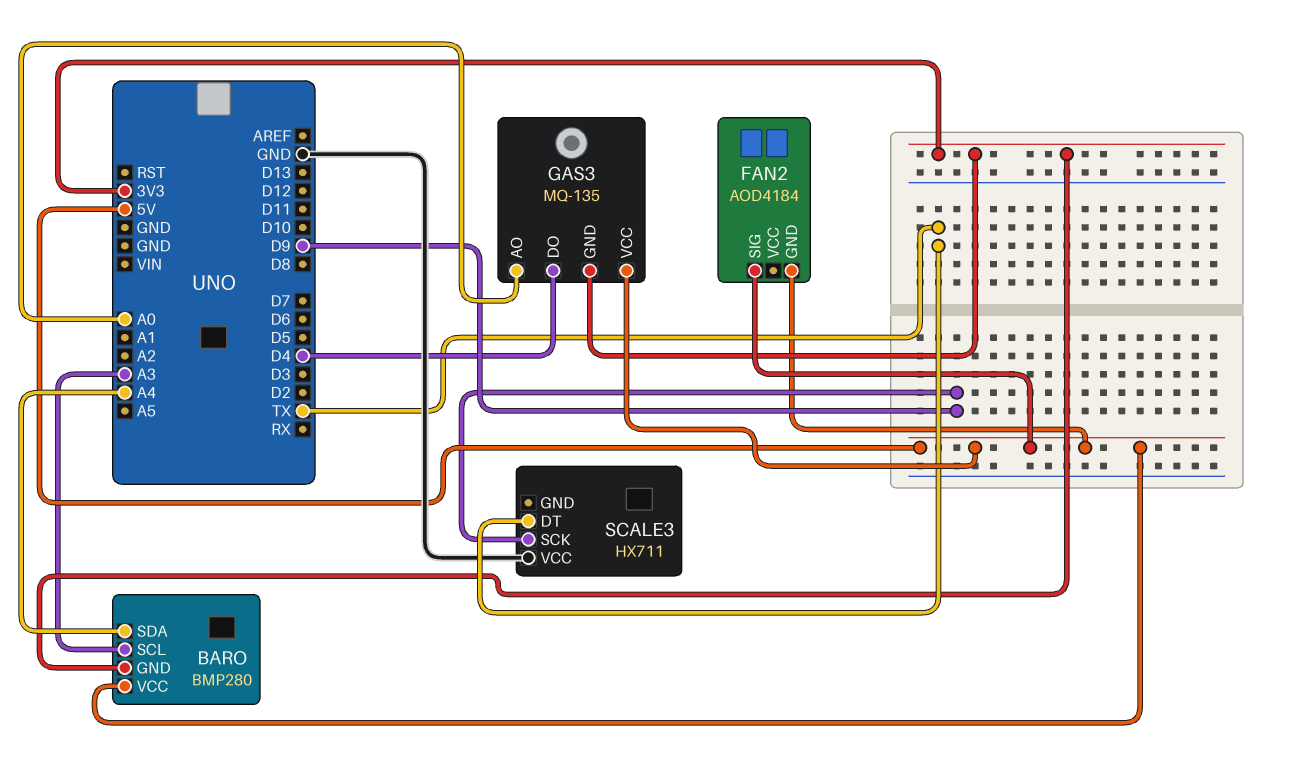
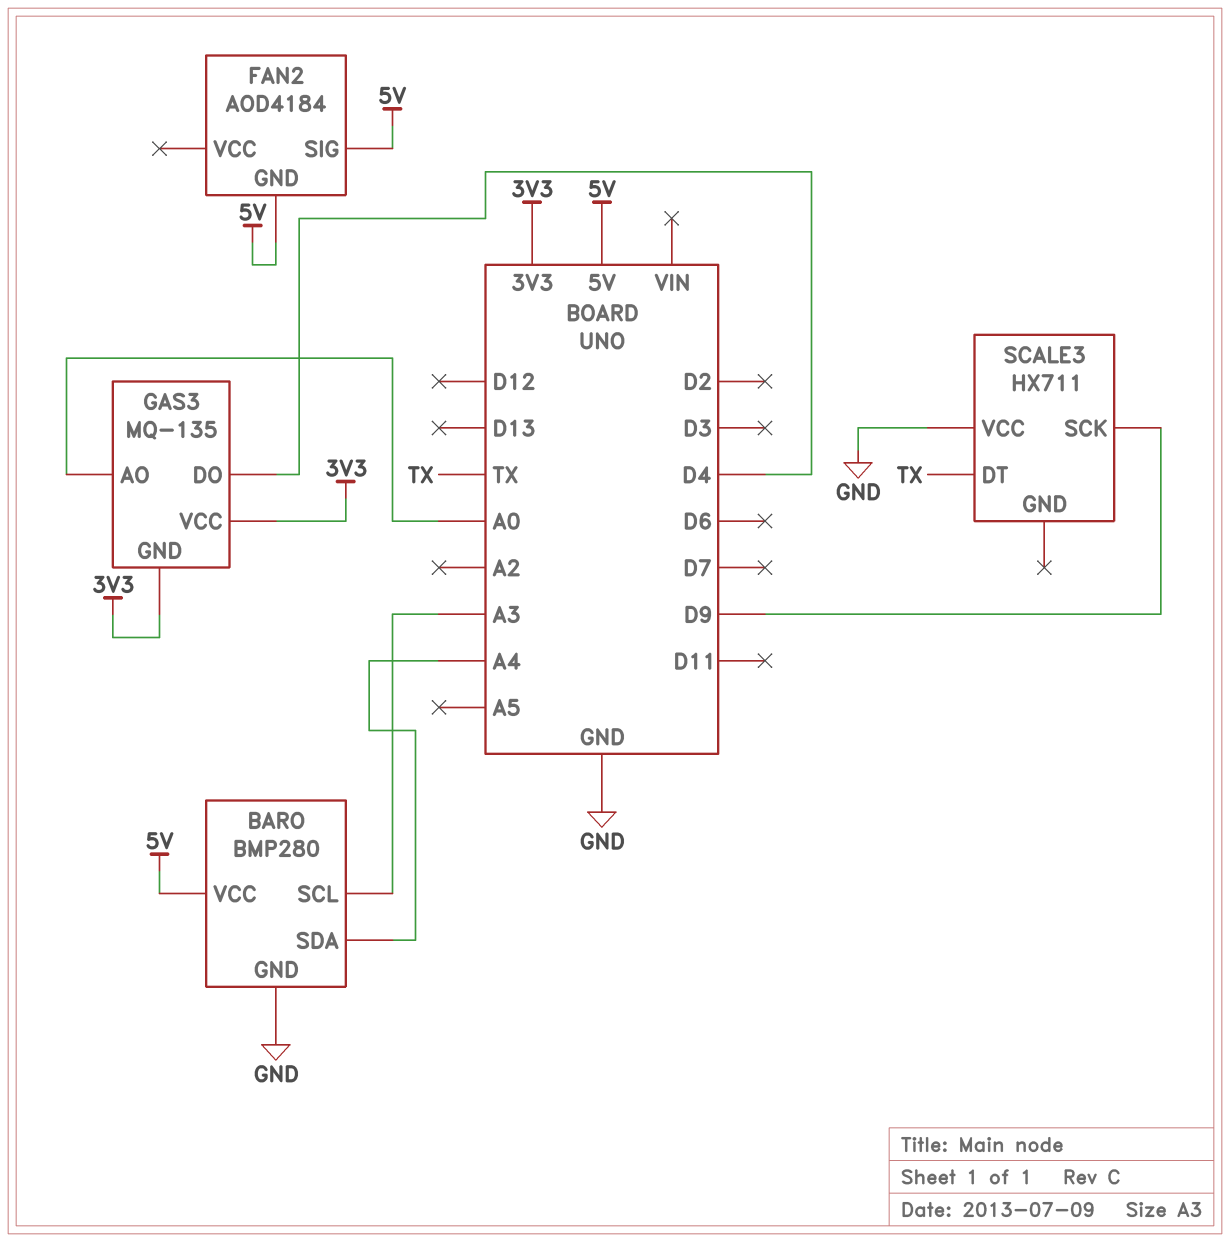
BARO pin GND: 3V3 -> GND
GAS3 pin VCC: 5V -> 3V3

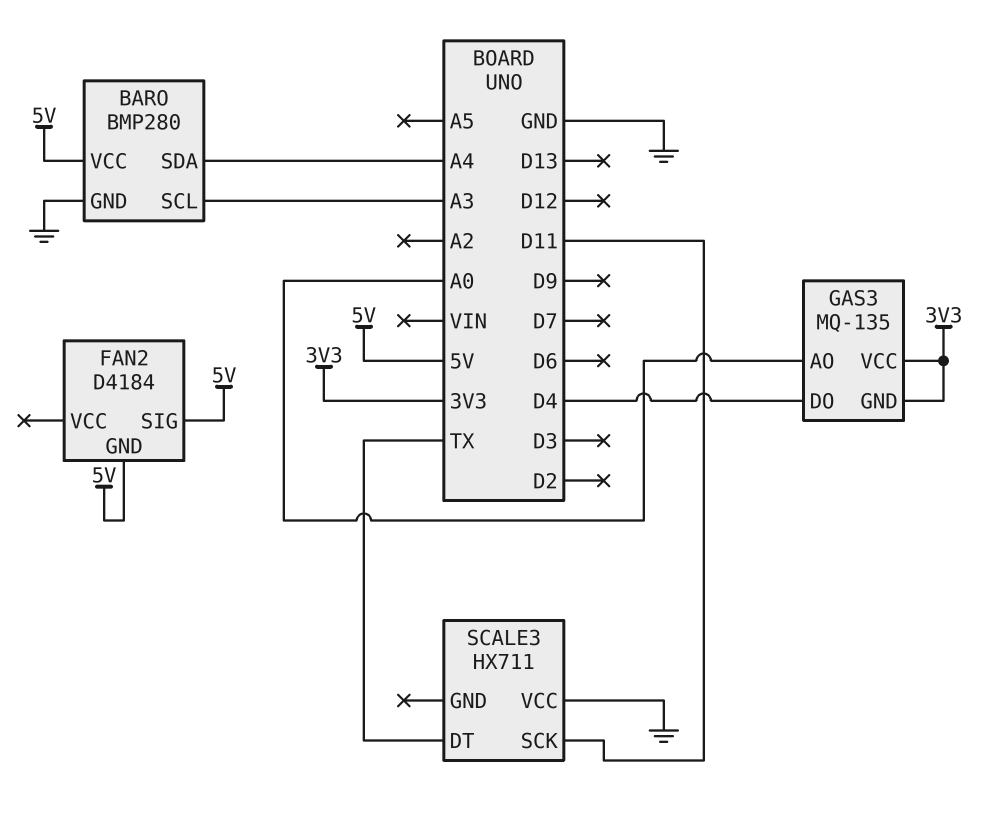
FAN2: AOD4184 -> D4184
SCALE3 pin SCK: D9 -> D11

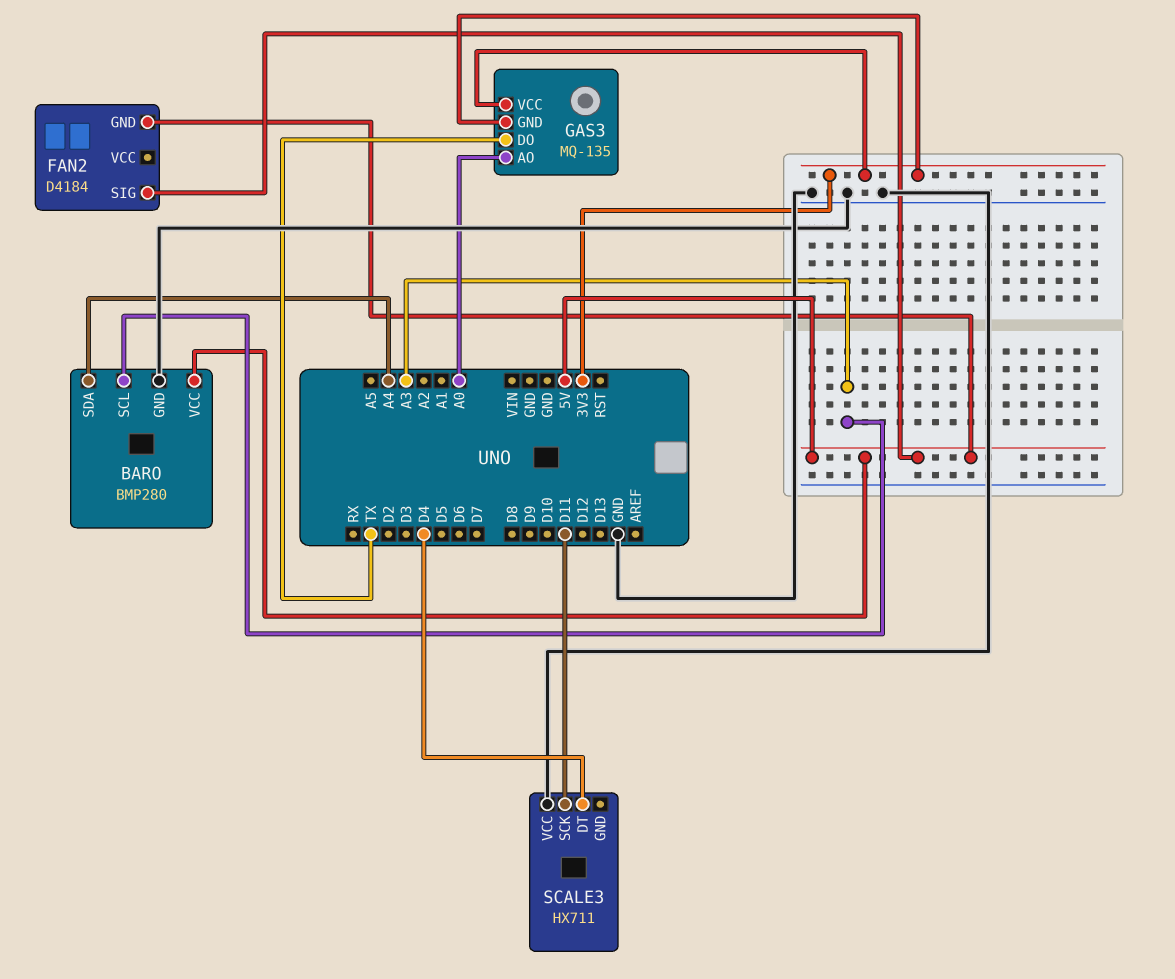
GAS3 pin DO: D4 -> TX
SCALE3 pin DT: TX -> D4

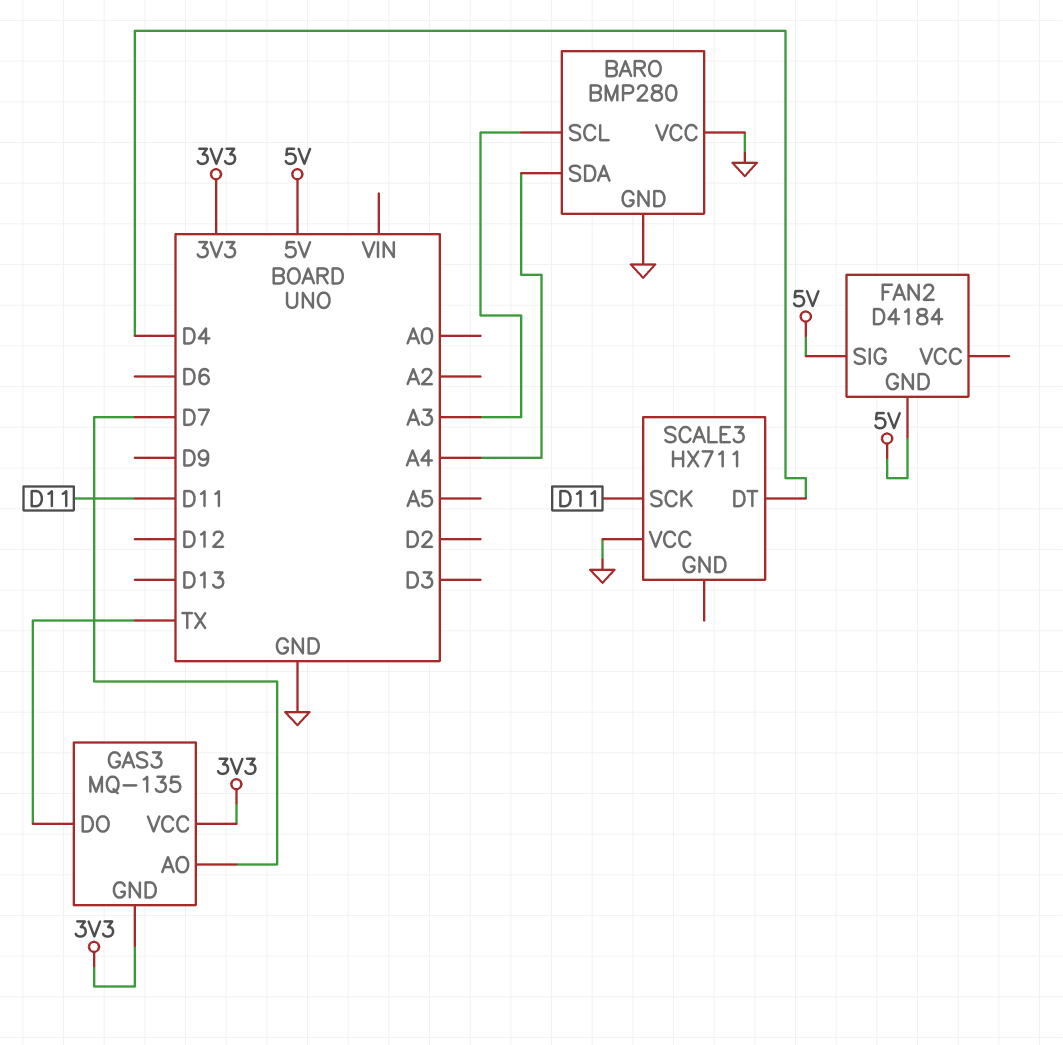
BARO pin VCC: 5V -> GND
GAS3 pin AO: A0 -> D7

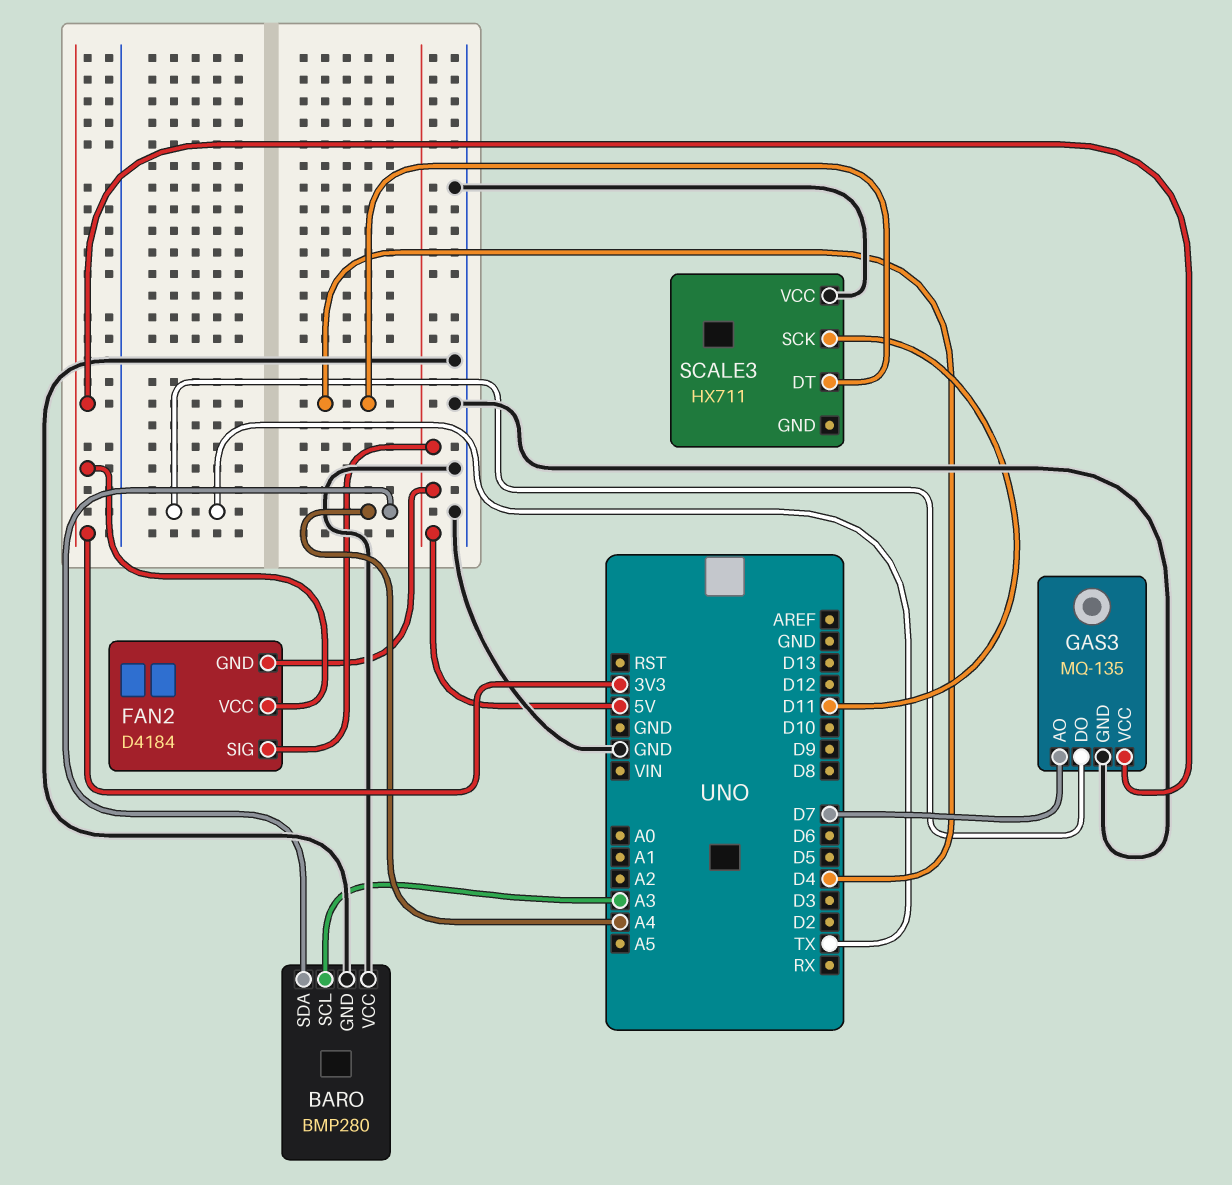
FAN2 pin VCC: none -> 3V3
GAS3 pin GND: 3V3 -> GND

